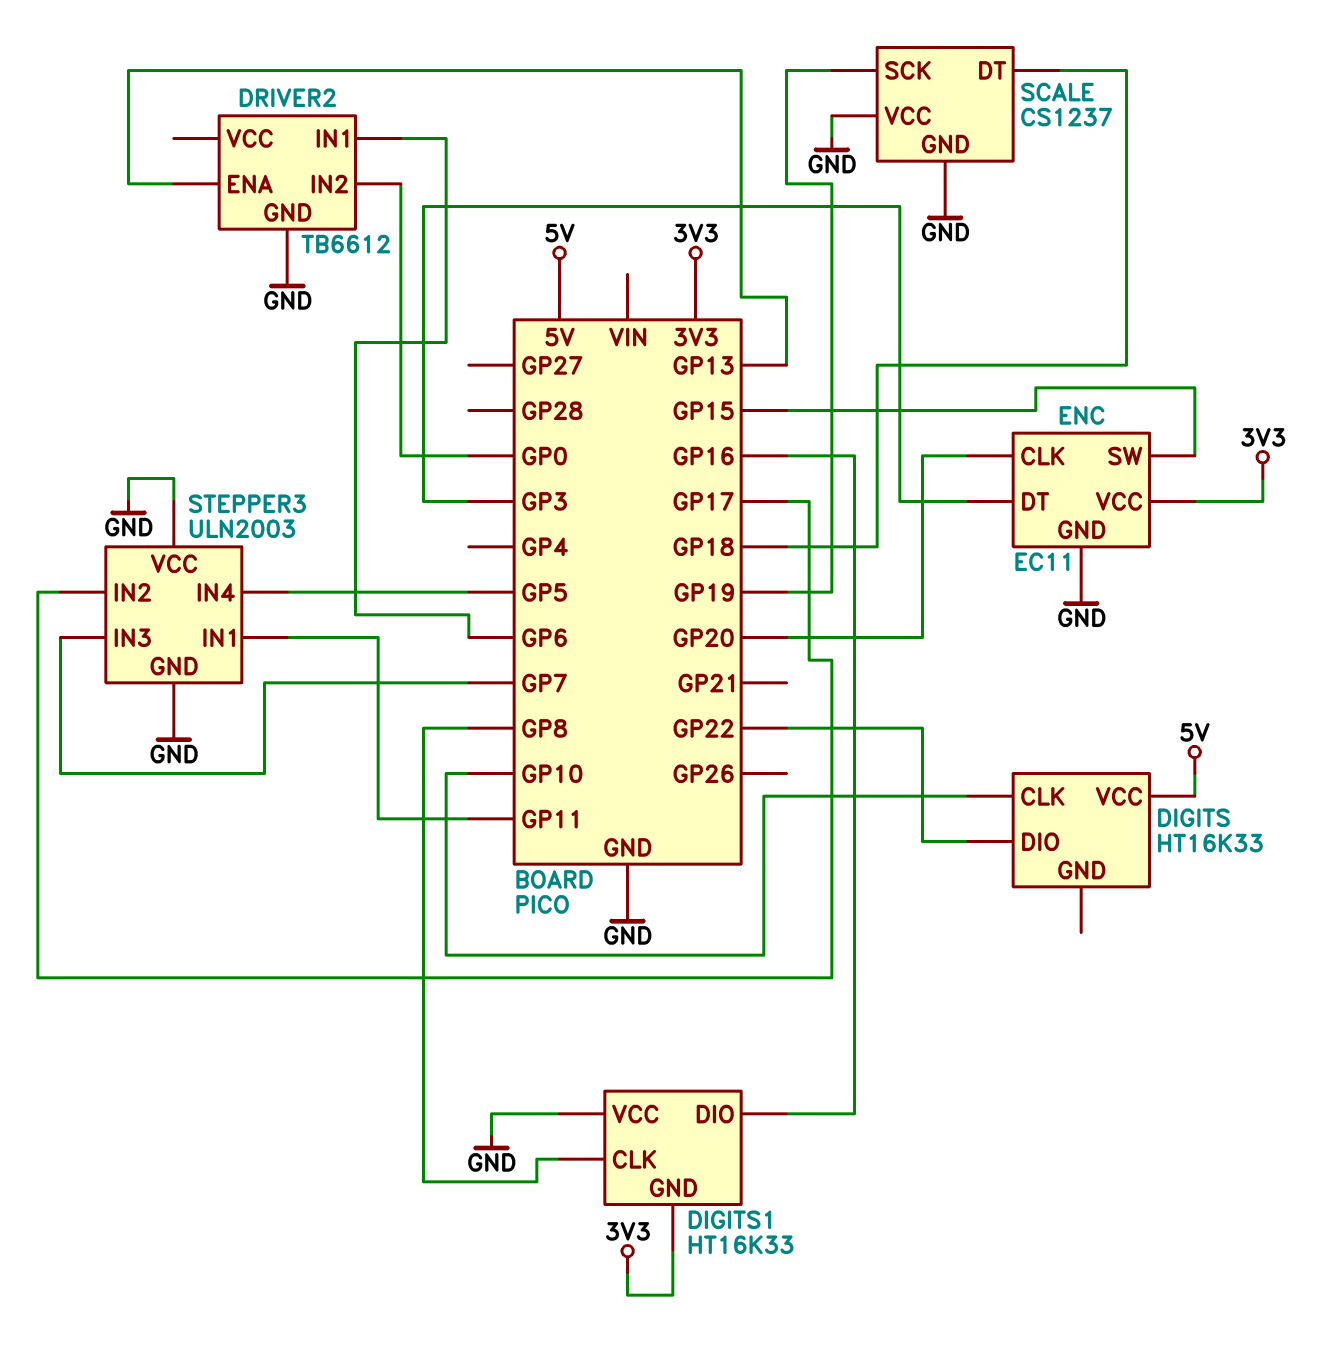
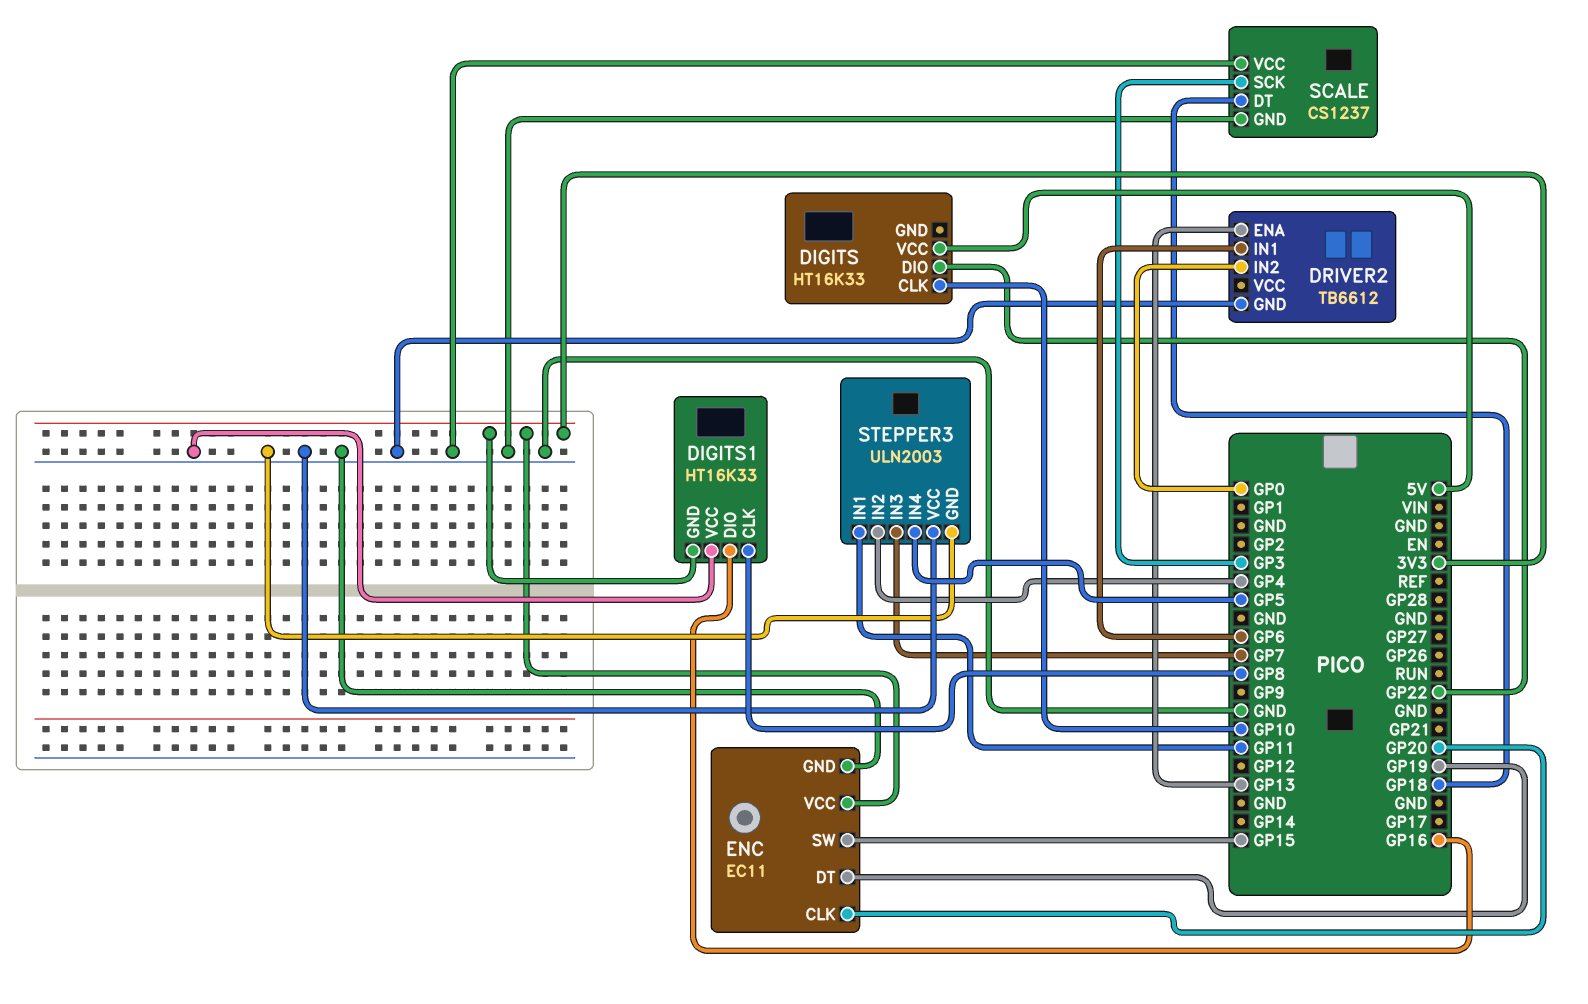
ENC pin DT: GP3 -> GP19
SCALE pin SCK: GP19 -> GP3
STEPPER3 pin IN2: GP17 -> GP4

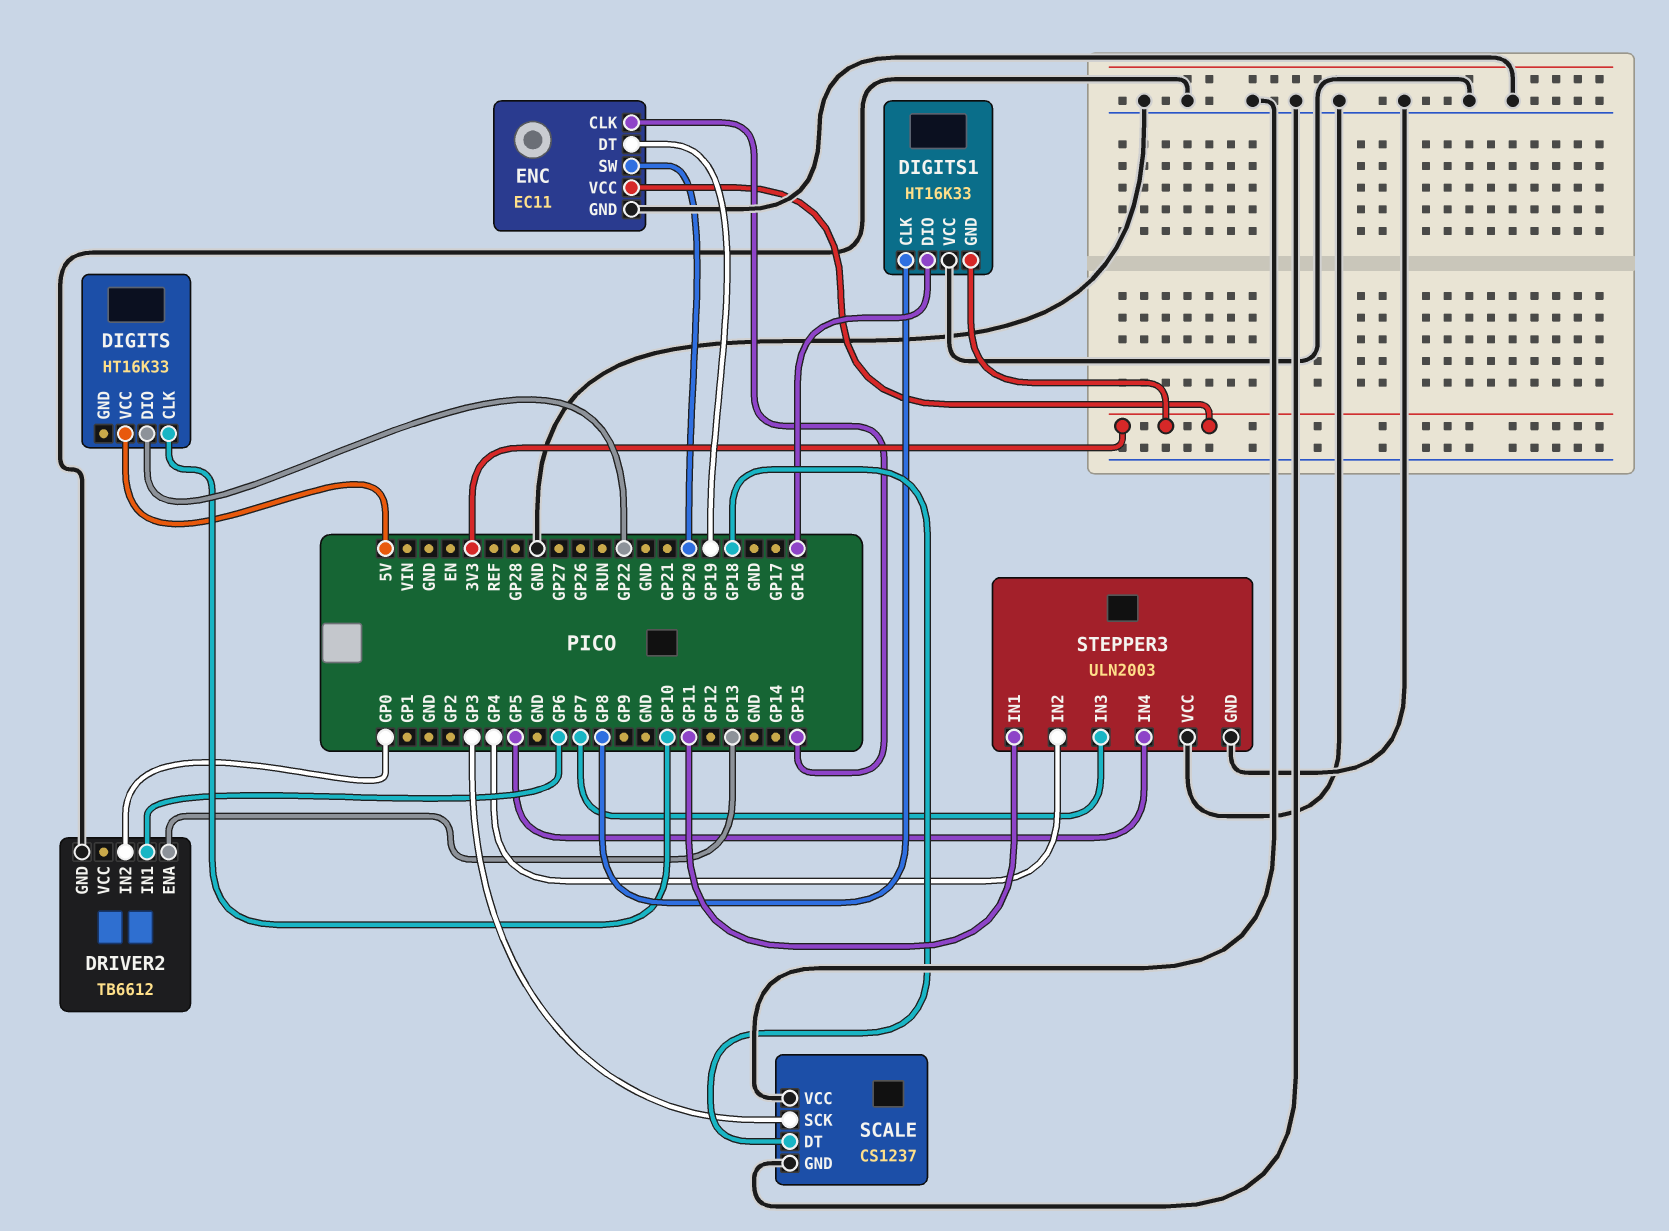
ENC pin CLK: GP20 -> GP15
ENC pin SW: GP15 -> GP20

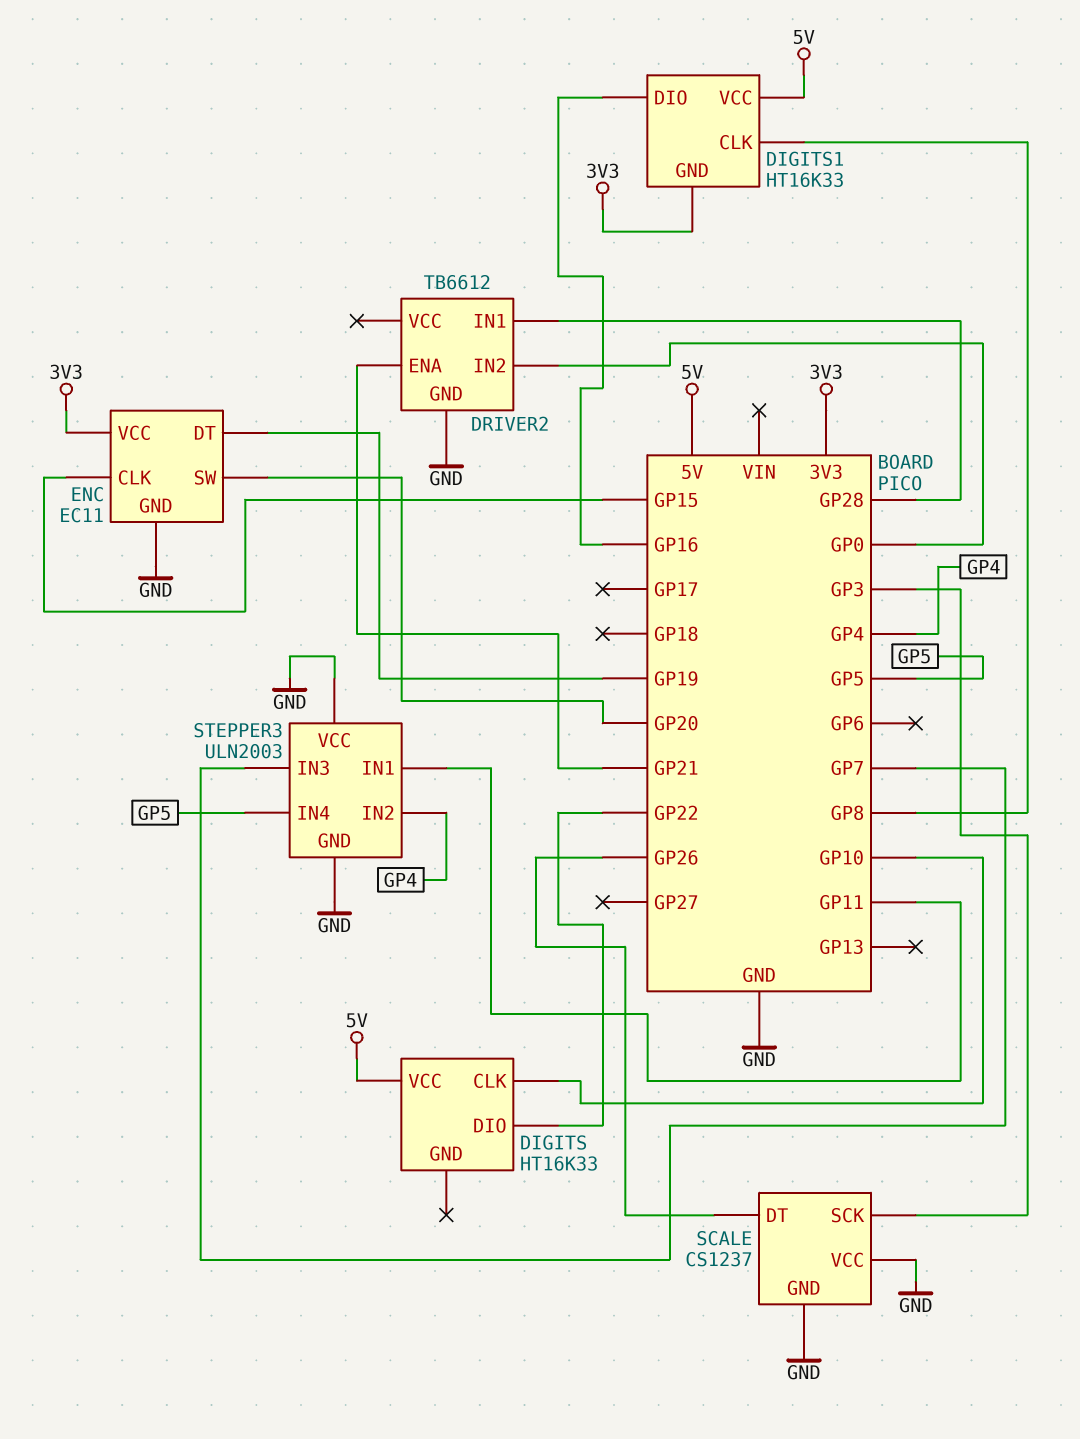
DIGITS1 pin VCC: GND -> 5V
DRIVER2 pin ENA: GP13 -> GP21
DRIVER2 pin IN1: GP6 -> GP28
SCALE pin DT: GP18 -> GP26

